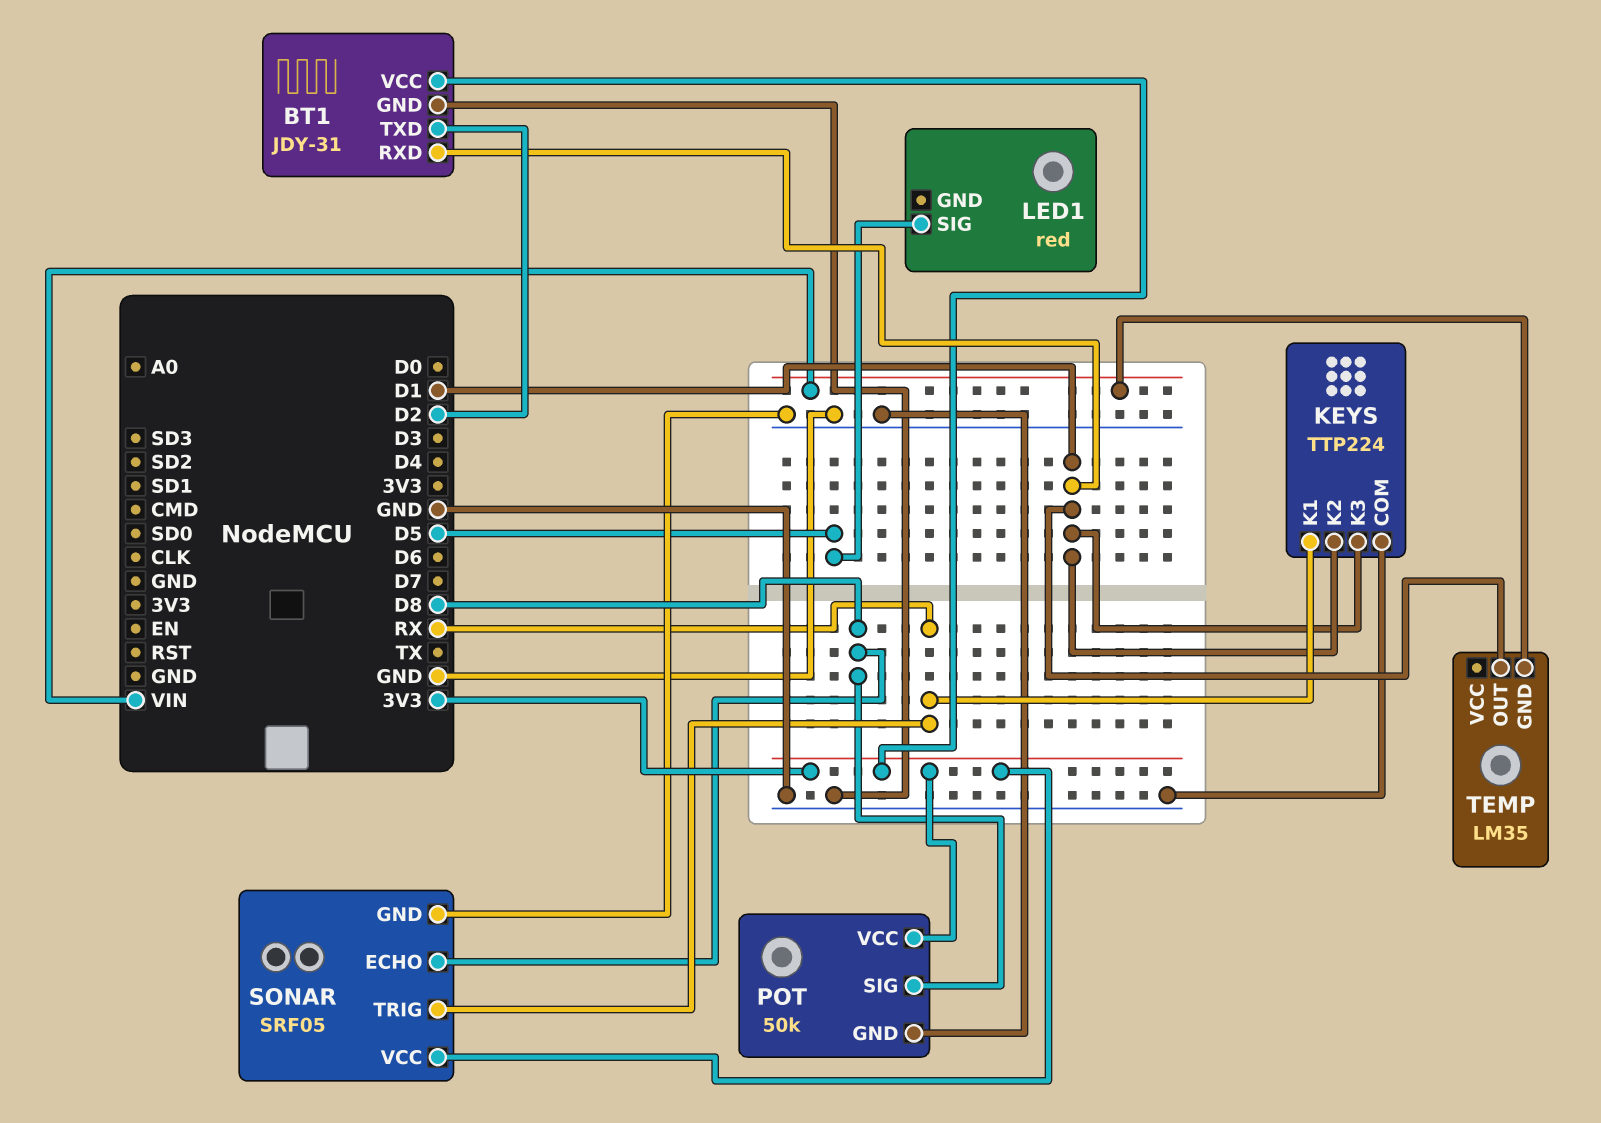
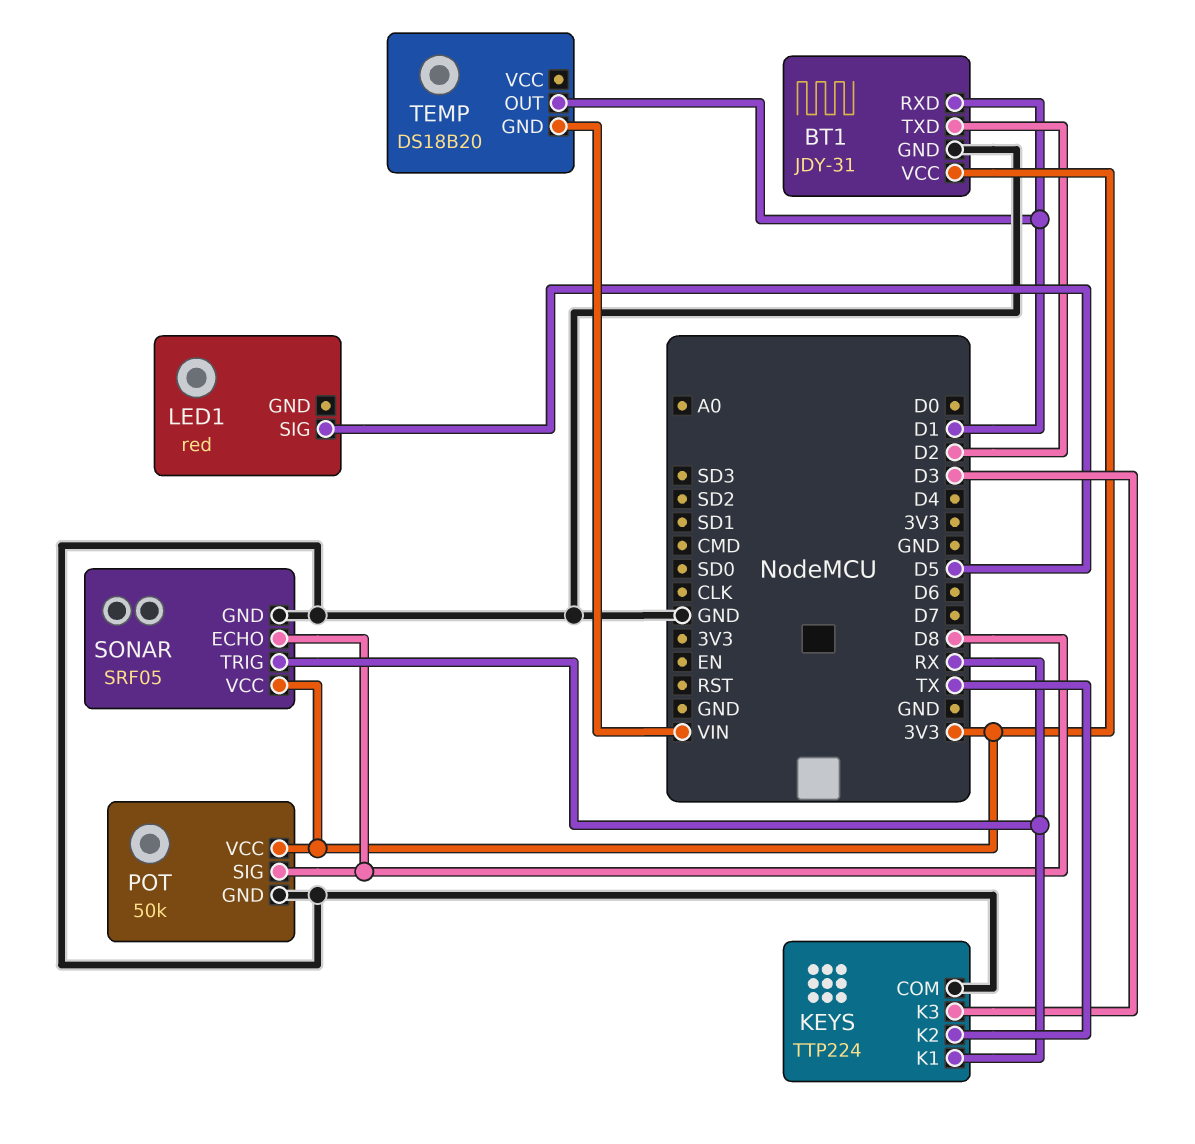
KEYS pin K2: D1 -> TX
KEYS pin K3: D1 -> D3
TEMP: LM35 -> DS18B20

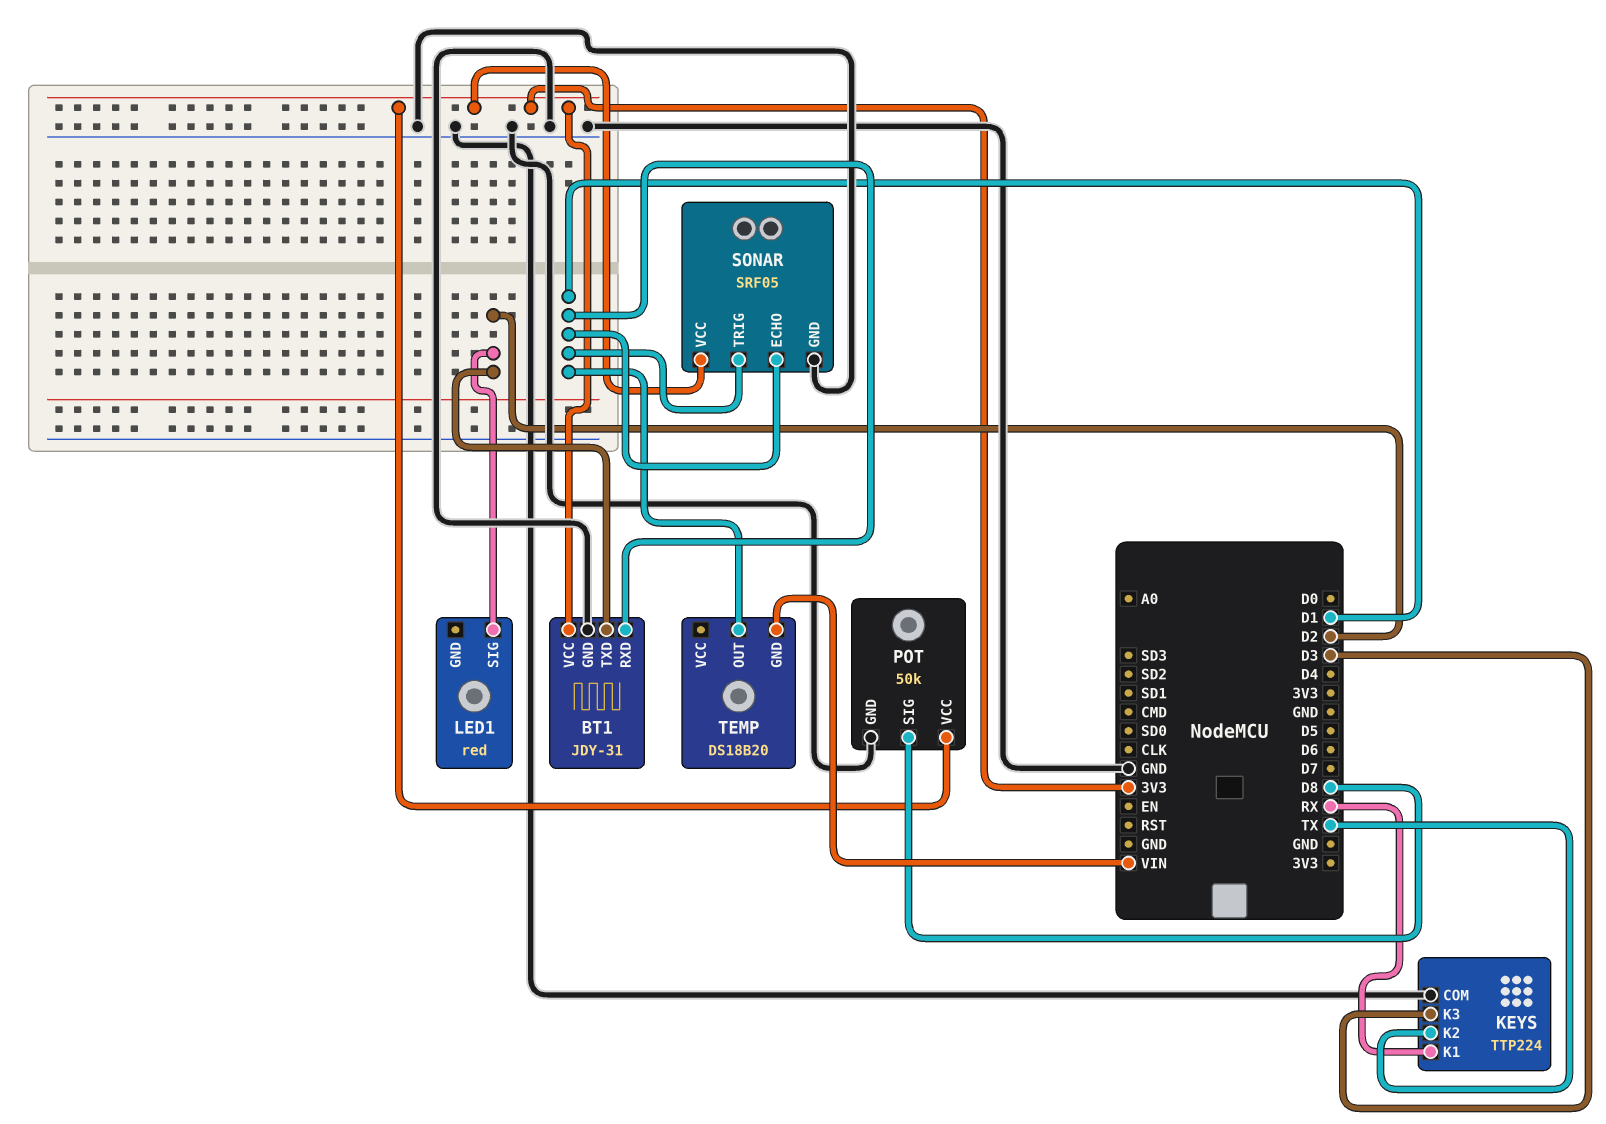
LED1 pin SIG: D5 -> D2
SONAR pin ECHO: D8 -> D1
SONAR pin TRIG: RX -> D1

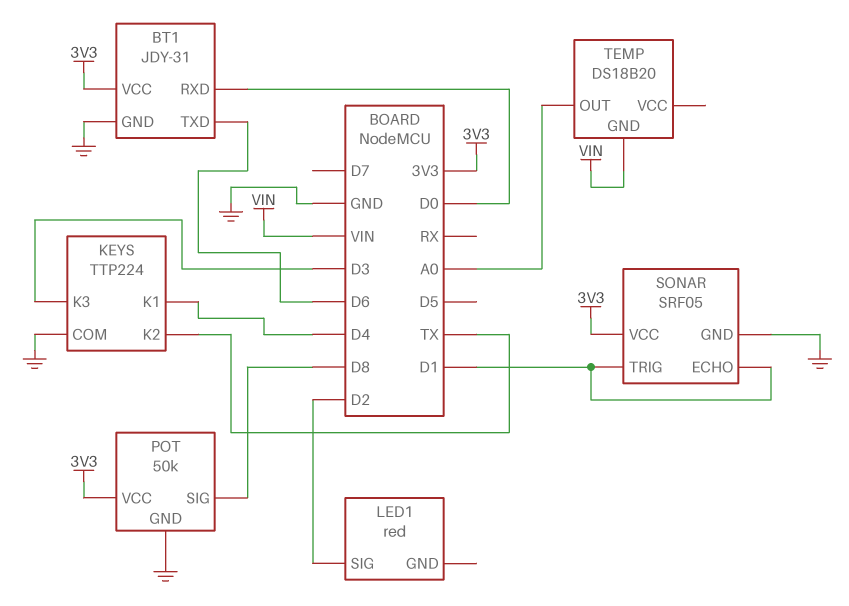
BT1 pin RXD: D1 -> D0
BT1 pin TXD: D2 -> D6
KEYS pin K1: RX -> D4
TEMP pin OUT: D1 -> A0

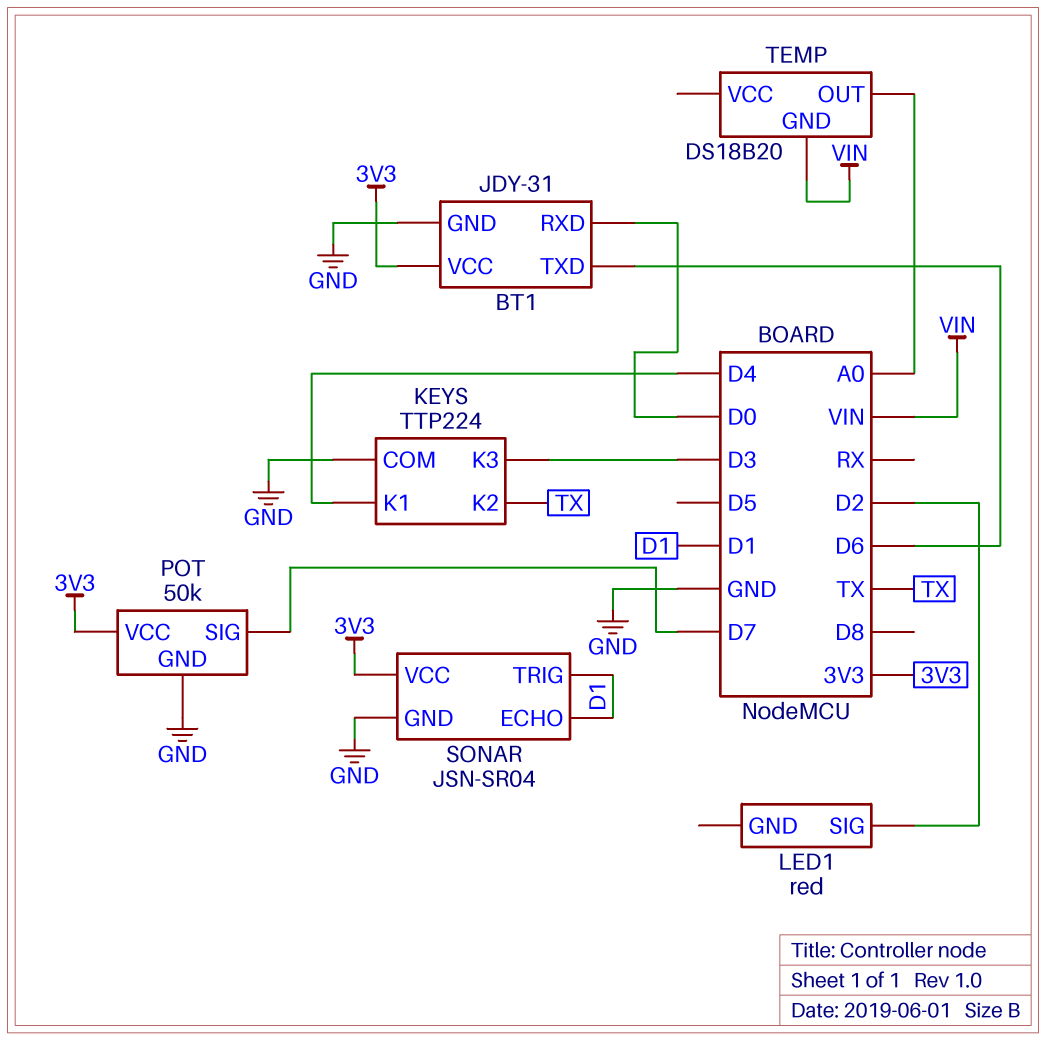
POT pin SIG: D8 -> D7
SONAR: SRF05 -> JSN-SR04

